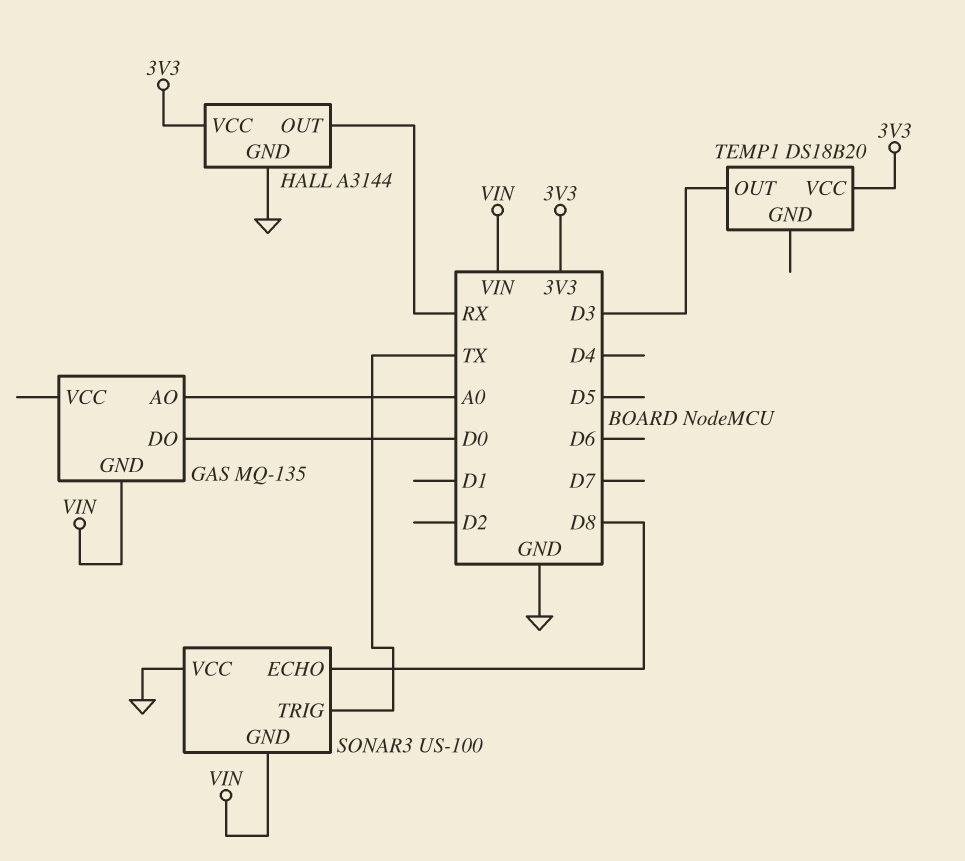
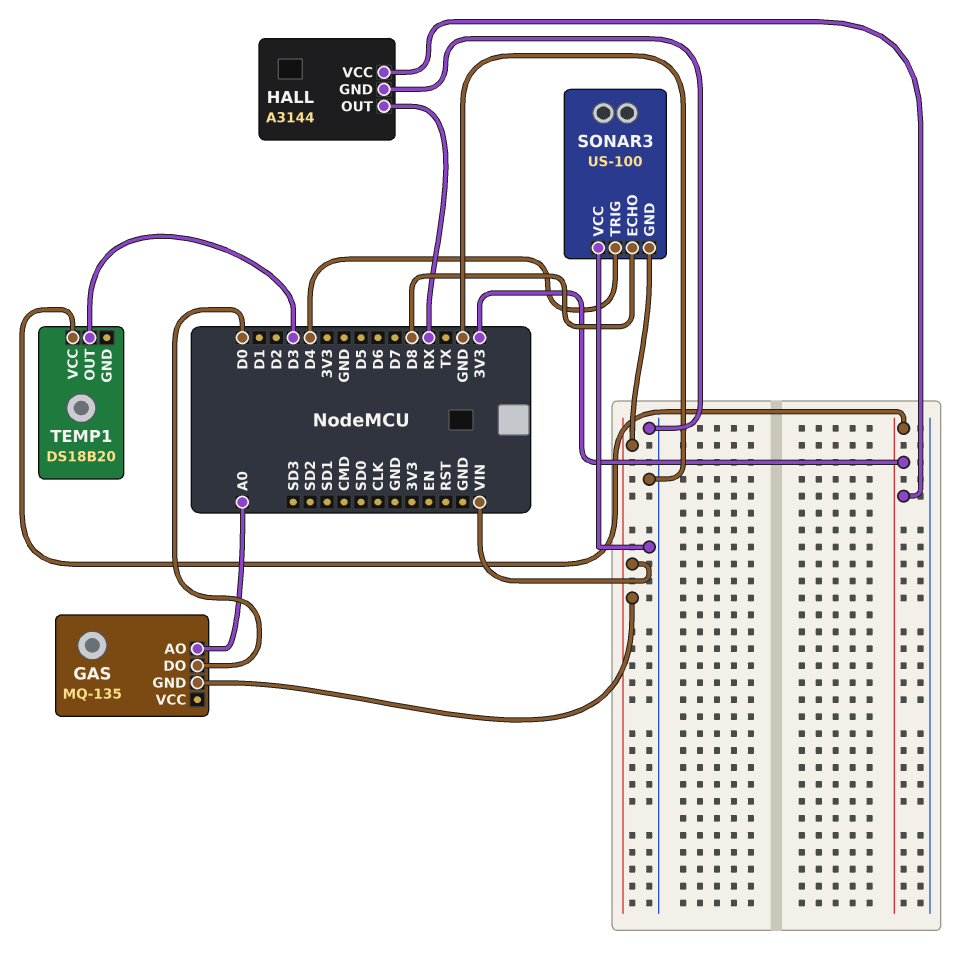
SONAR3 pin TRIG: TX -> D4

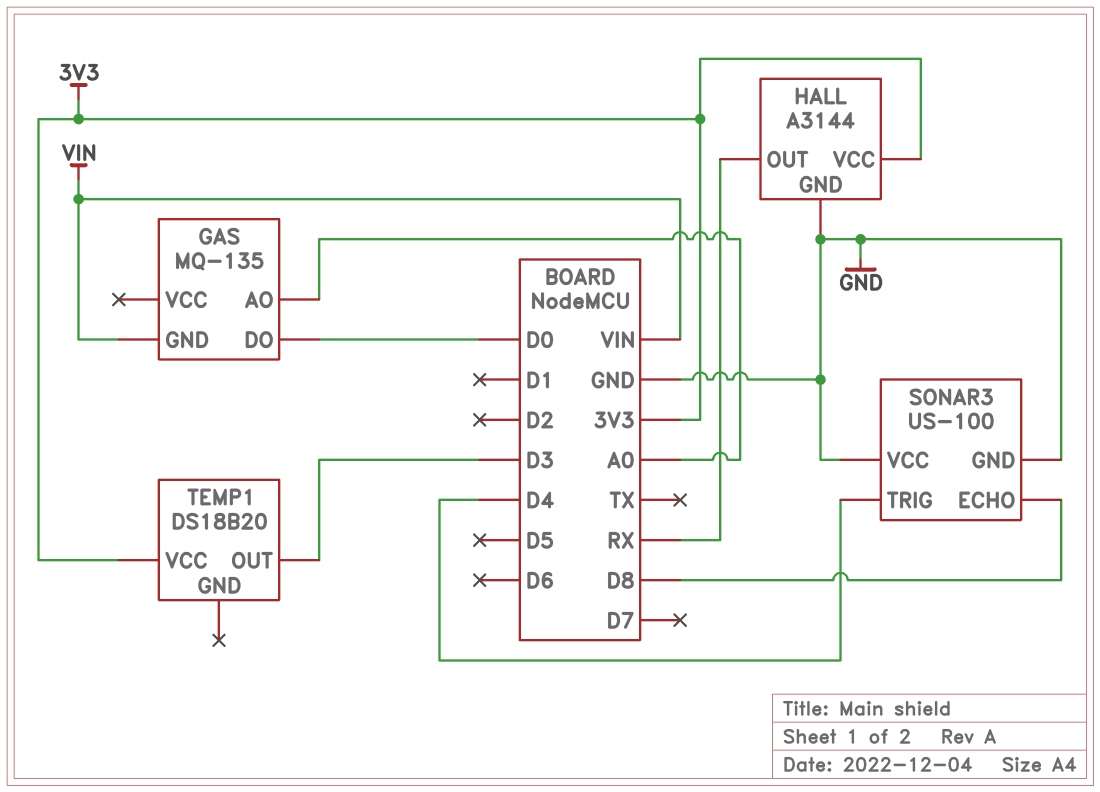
SONAR3 pin GND: VIN -> GND

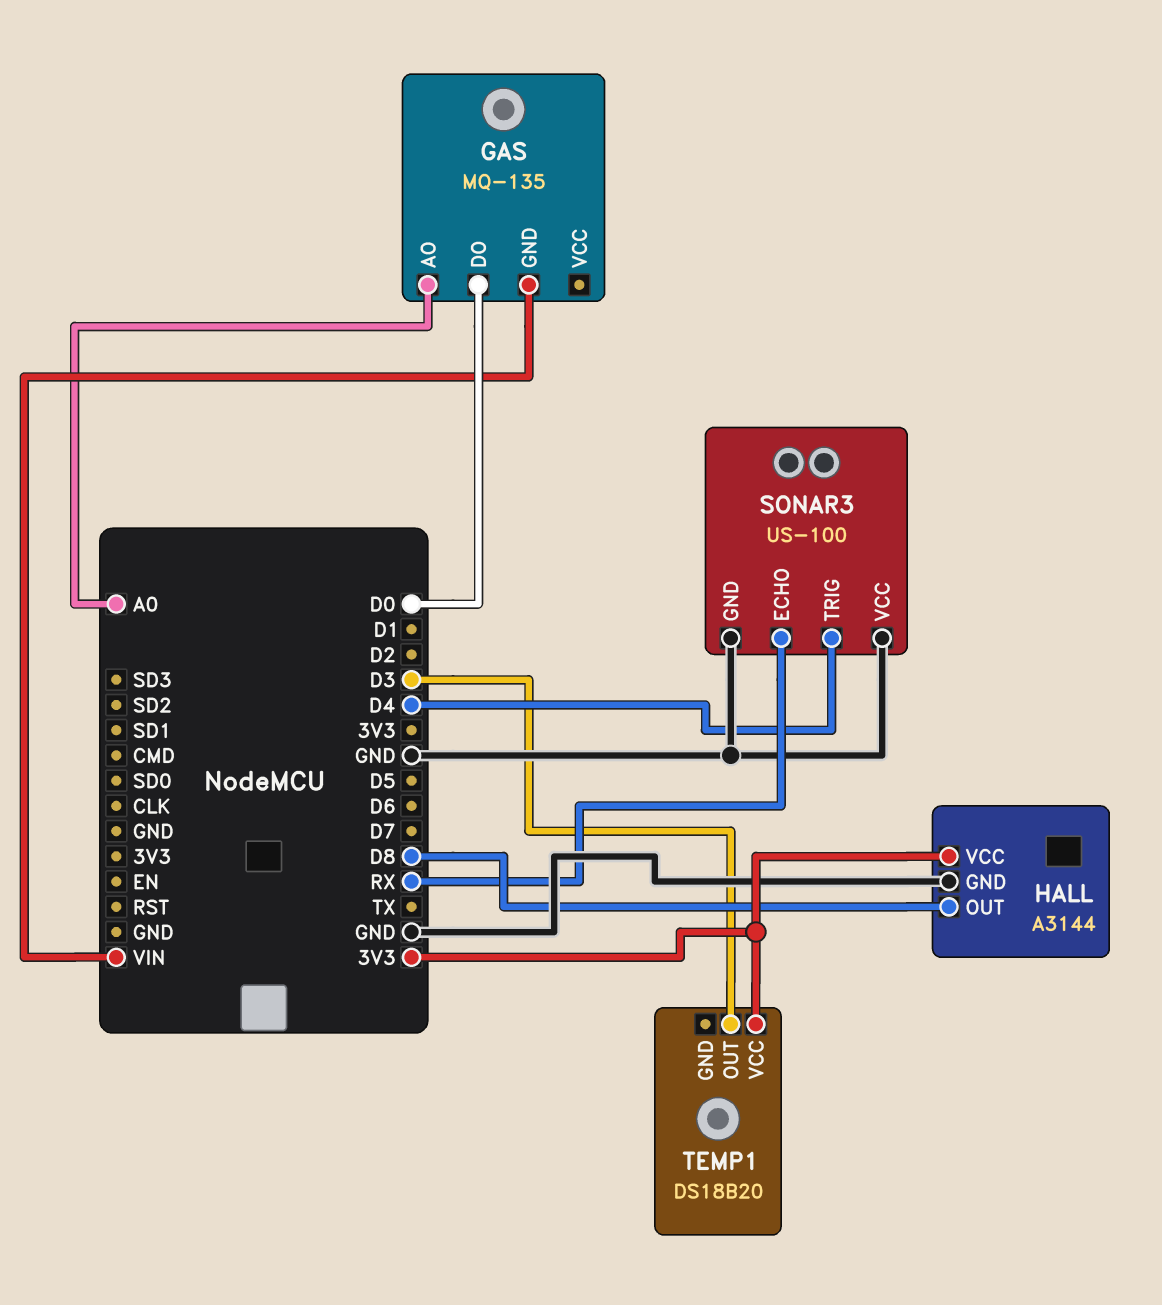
HALL pin OUT: RX -> D8
SONAR3 pin ECHO: D8 -> RX

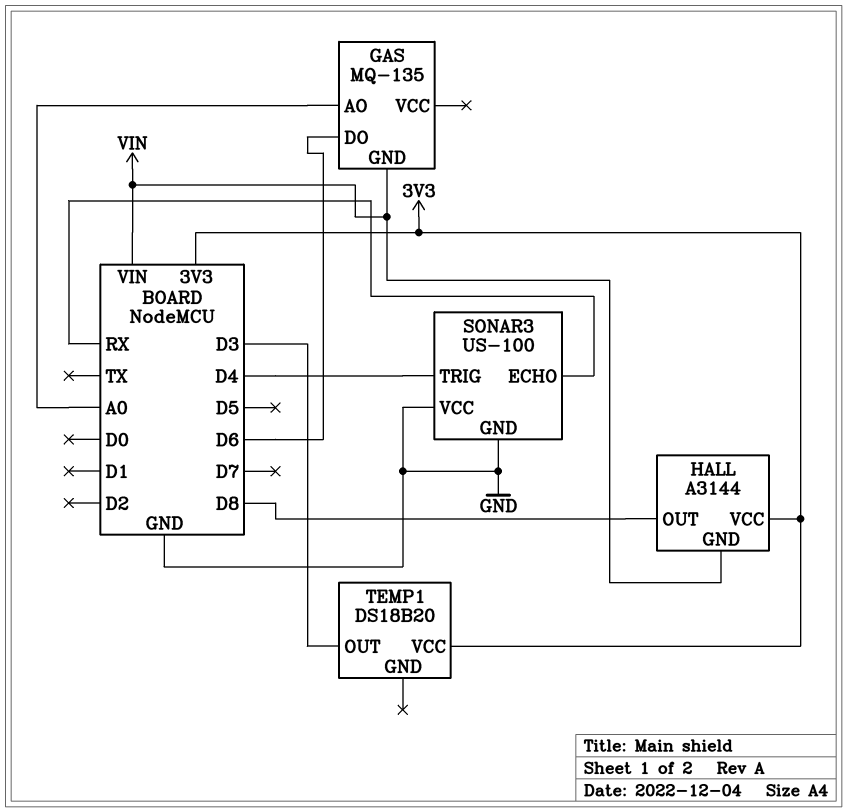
GAS pin DO: D0 -> D6
HALL pin GND: GND -> VIN

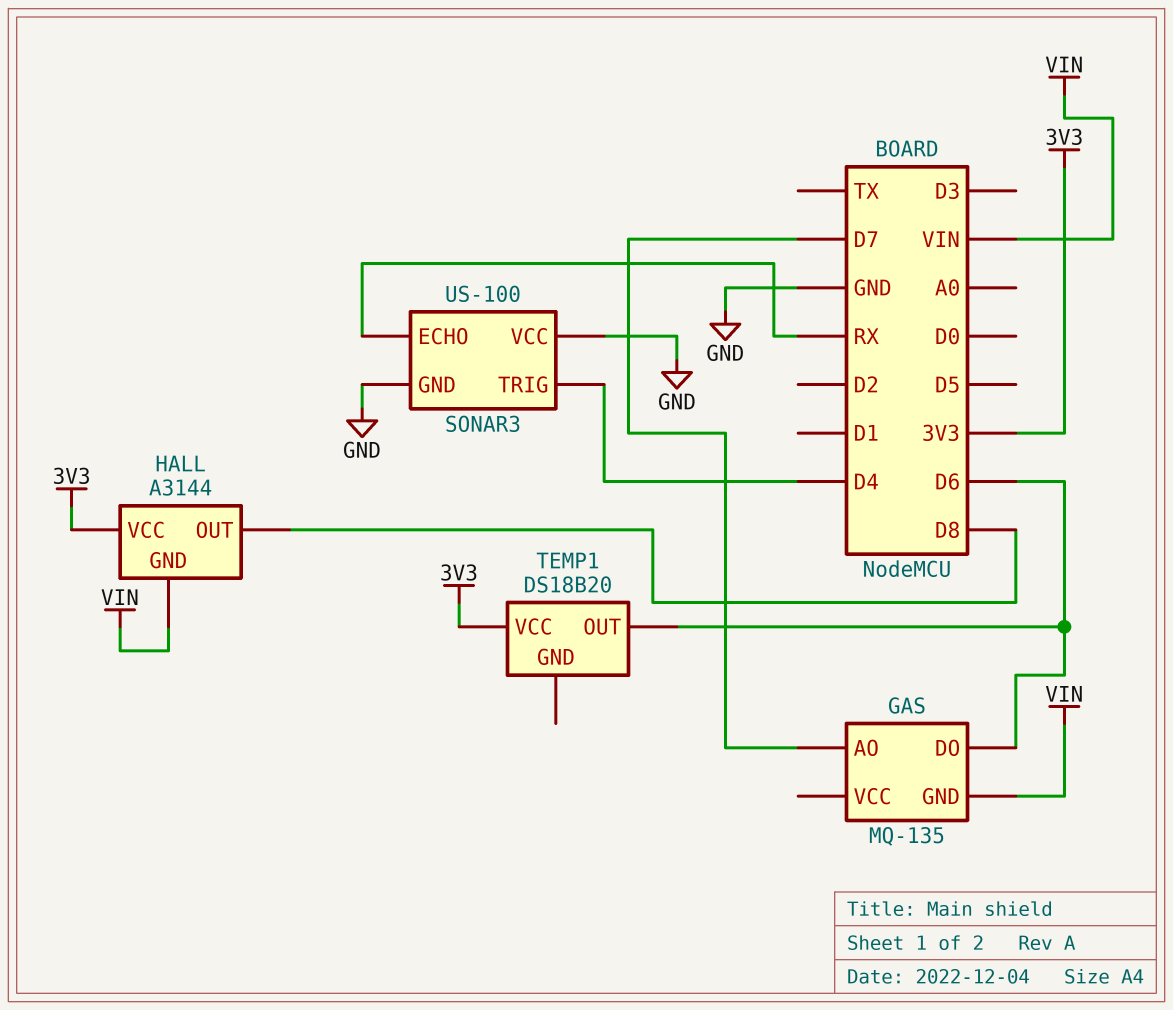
GAS pin AO: A0 -> D7
TEMP1 pin OUT: D3 -> D6

